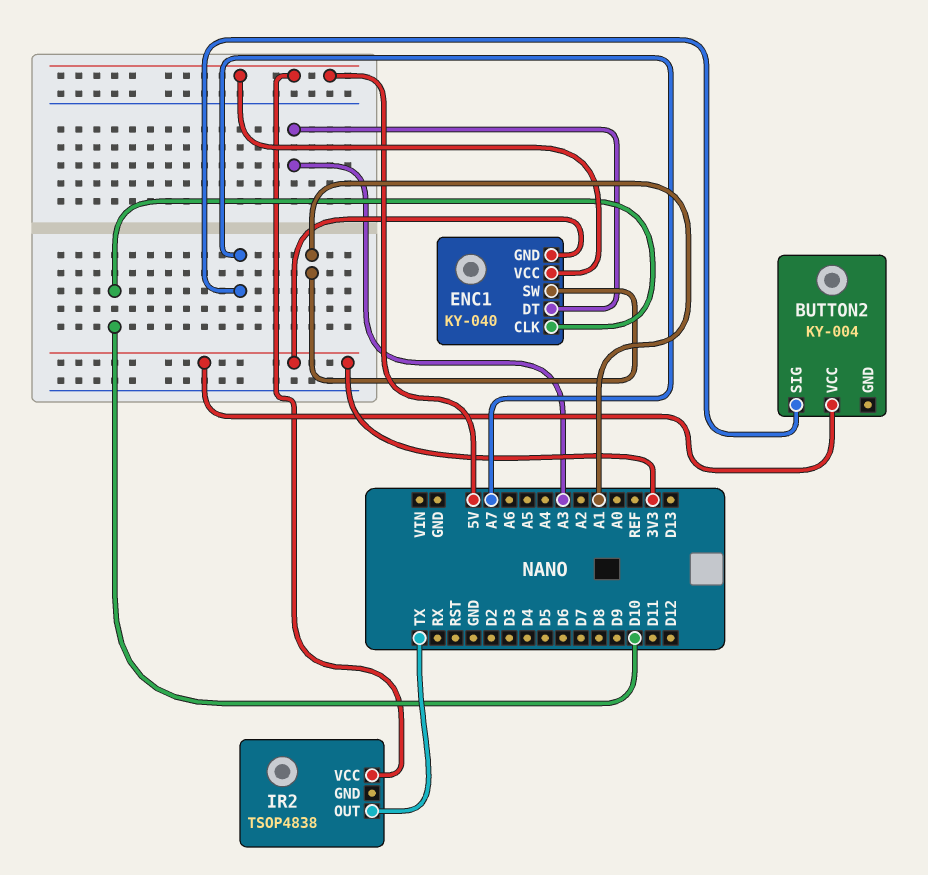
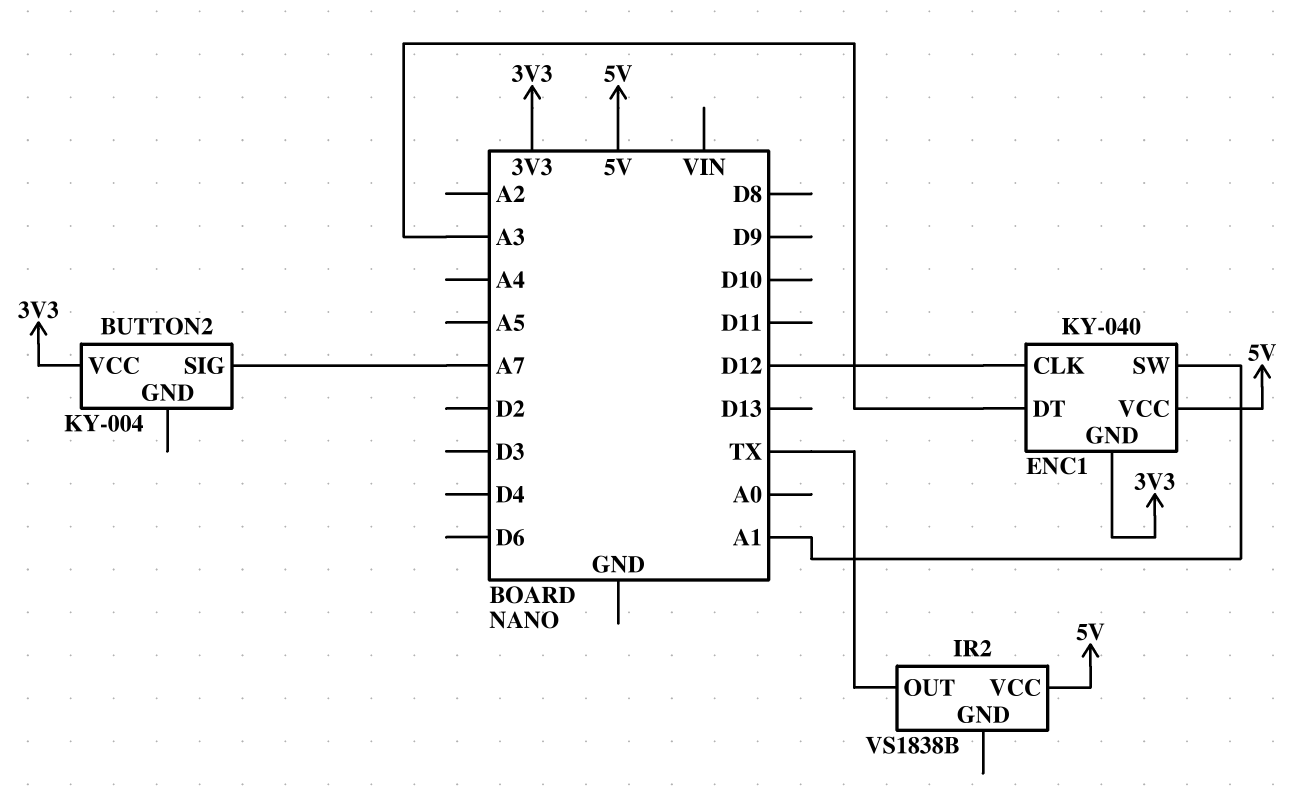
ENC1 pin CLK: D10 -> D12
IR2: TSOP4838 -> VS1838B

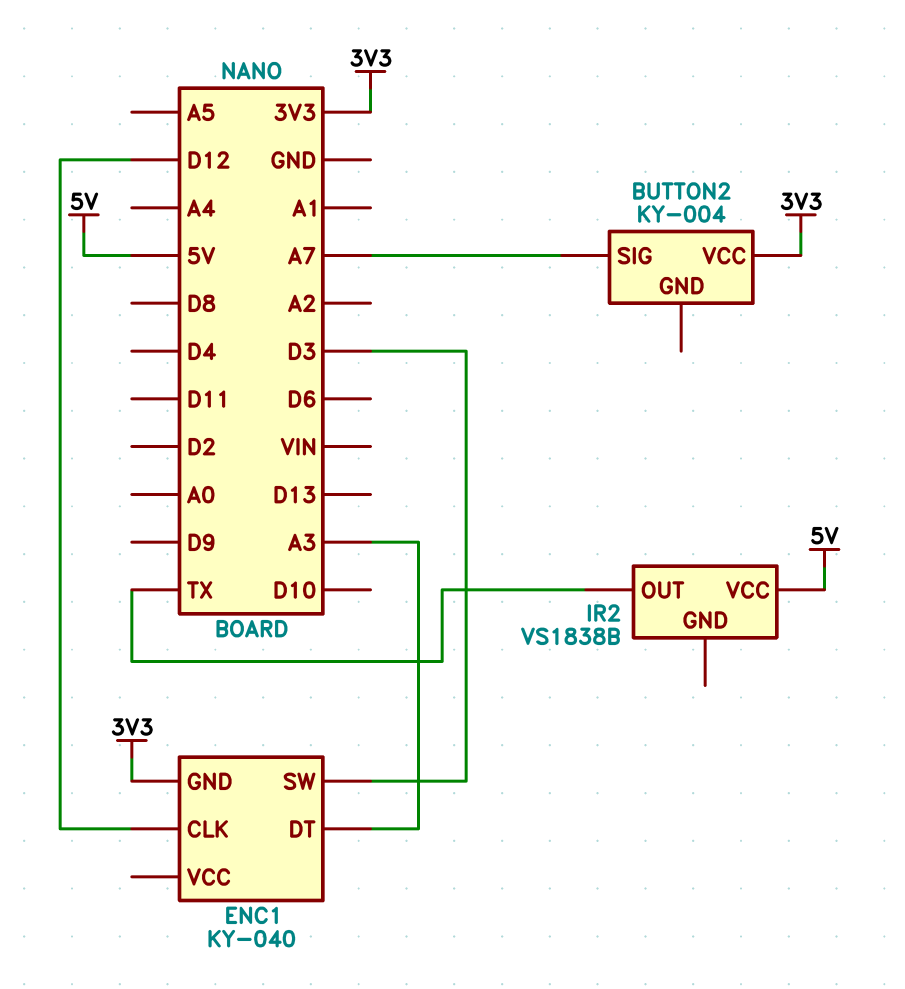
ENC1 pin SW: A1 -> D3
ENC1 pin VCC: 5V -> none

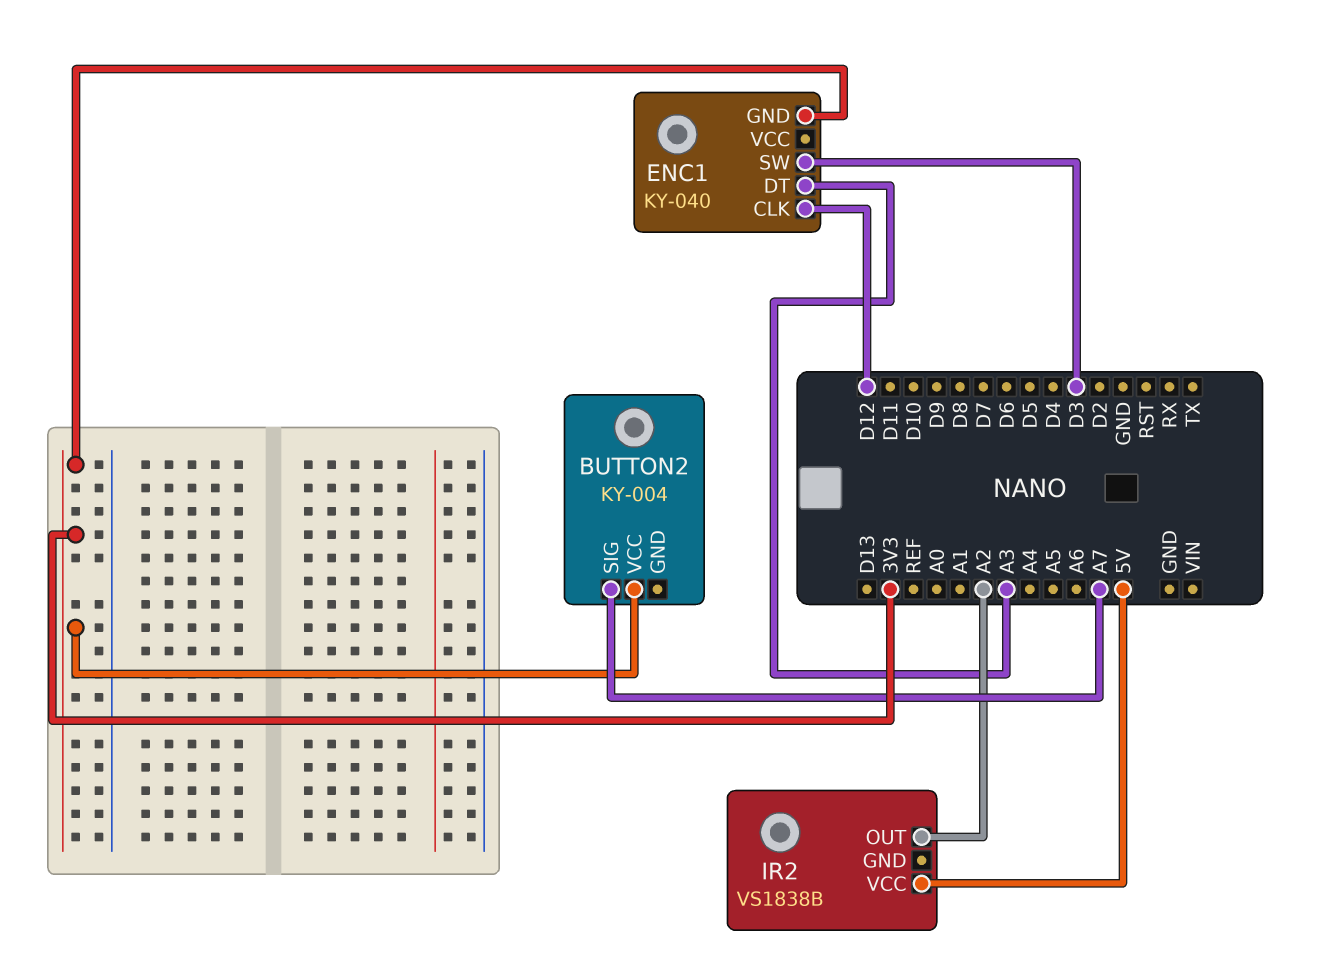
IR2 pin OUT: TX -> A2

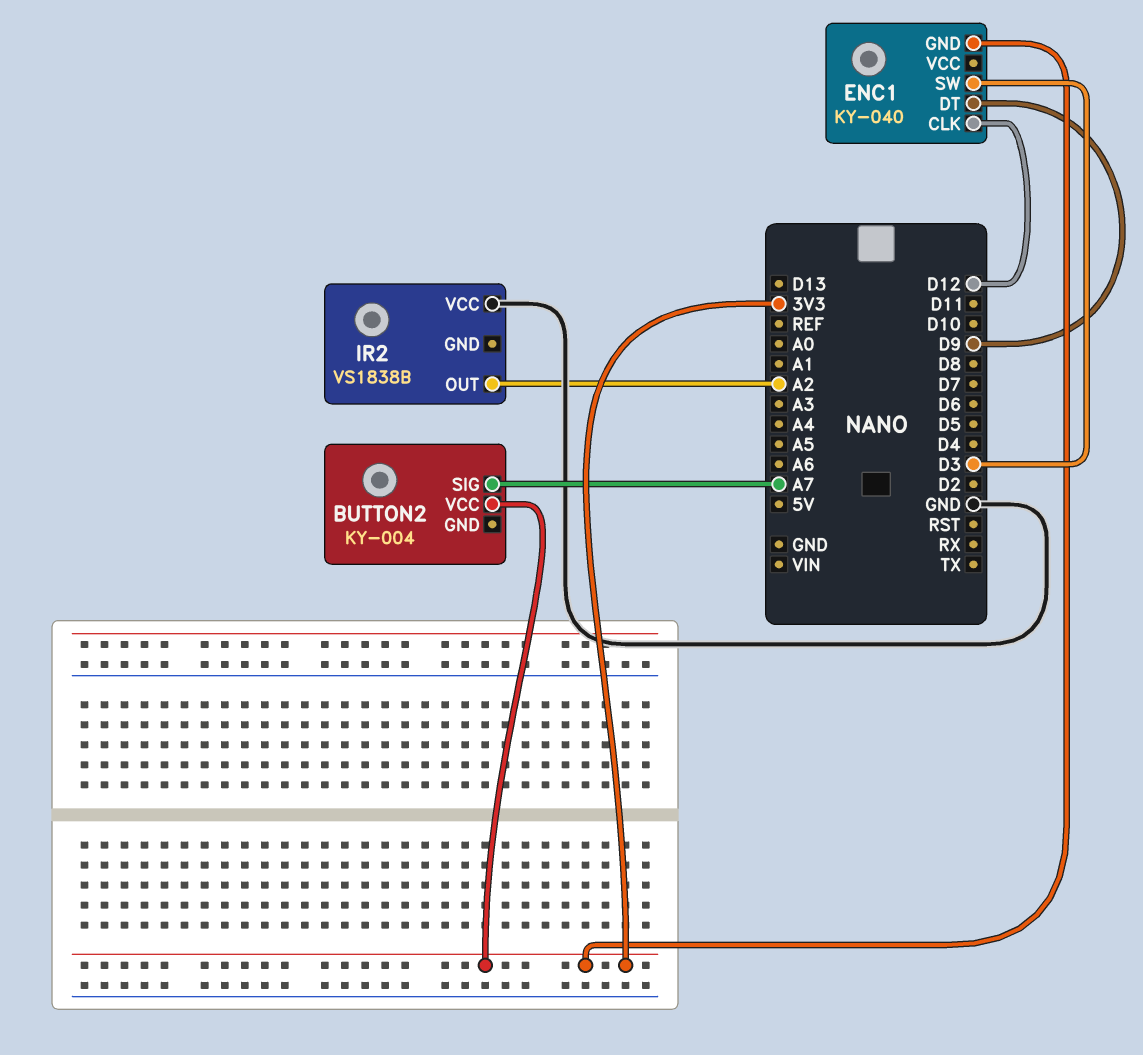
ENC1 pin DT: A3 -> D9
IR2 pin VCC: 5V -> GND

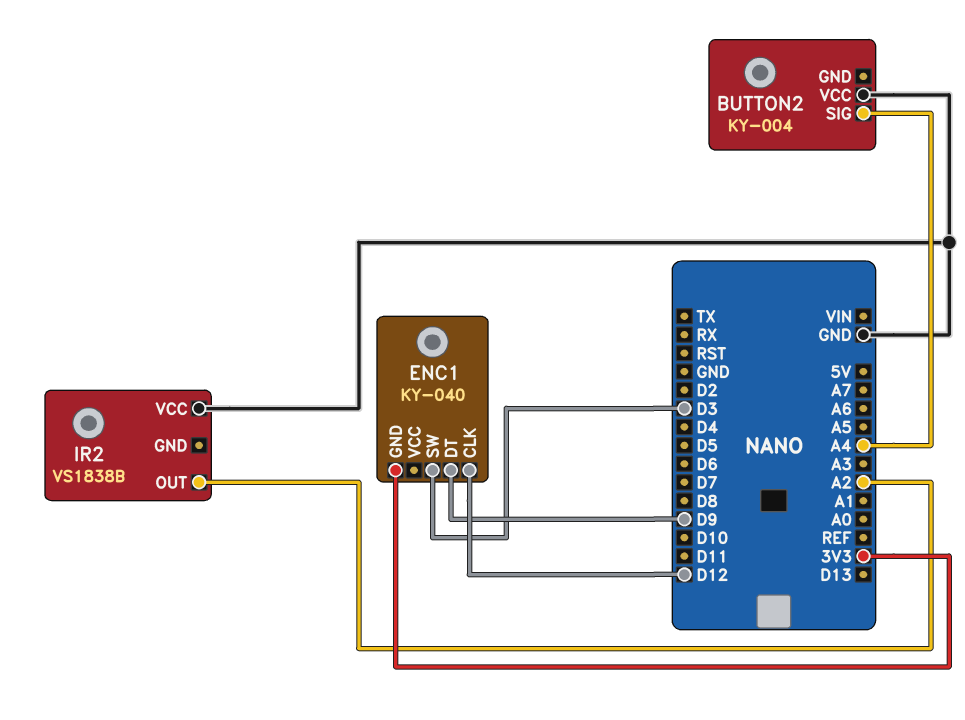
BUTTON2 pin SIG: A7 -> A4
BUTTON2 pin VCC: 3V3 -> GND

